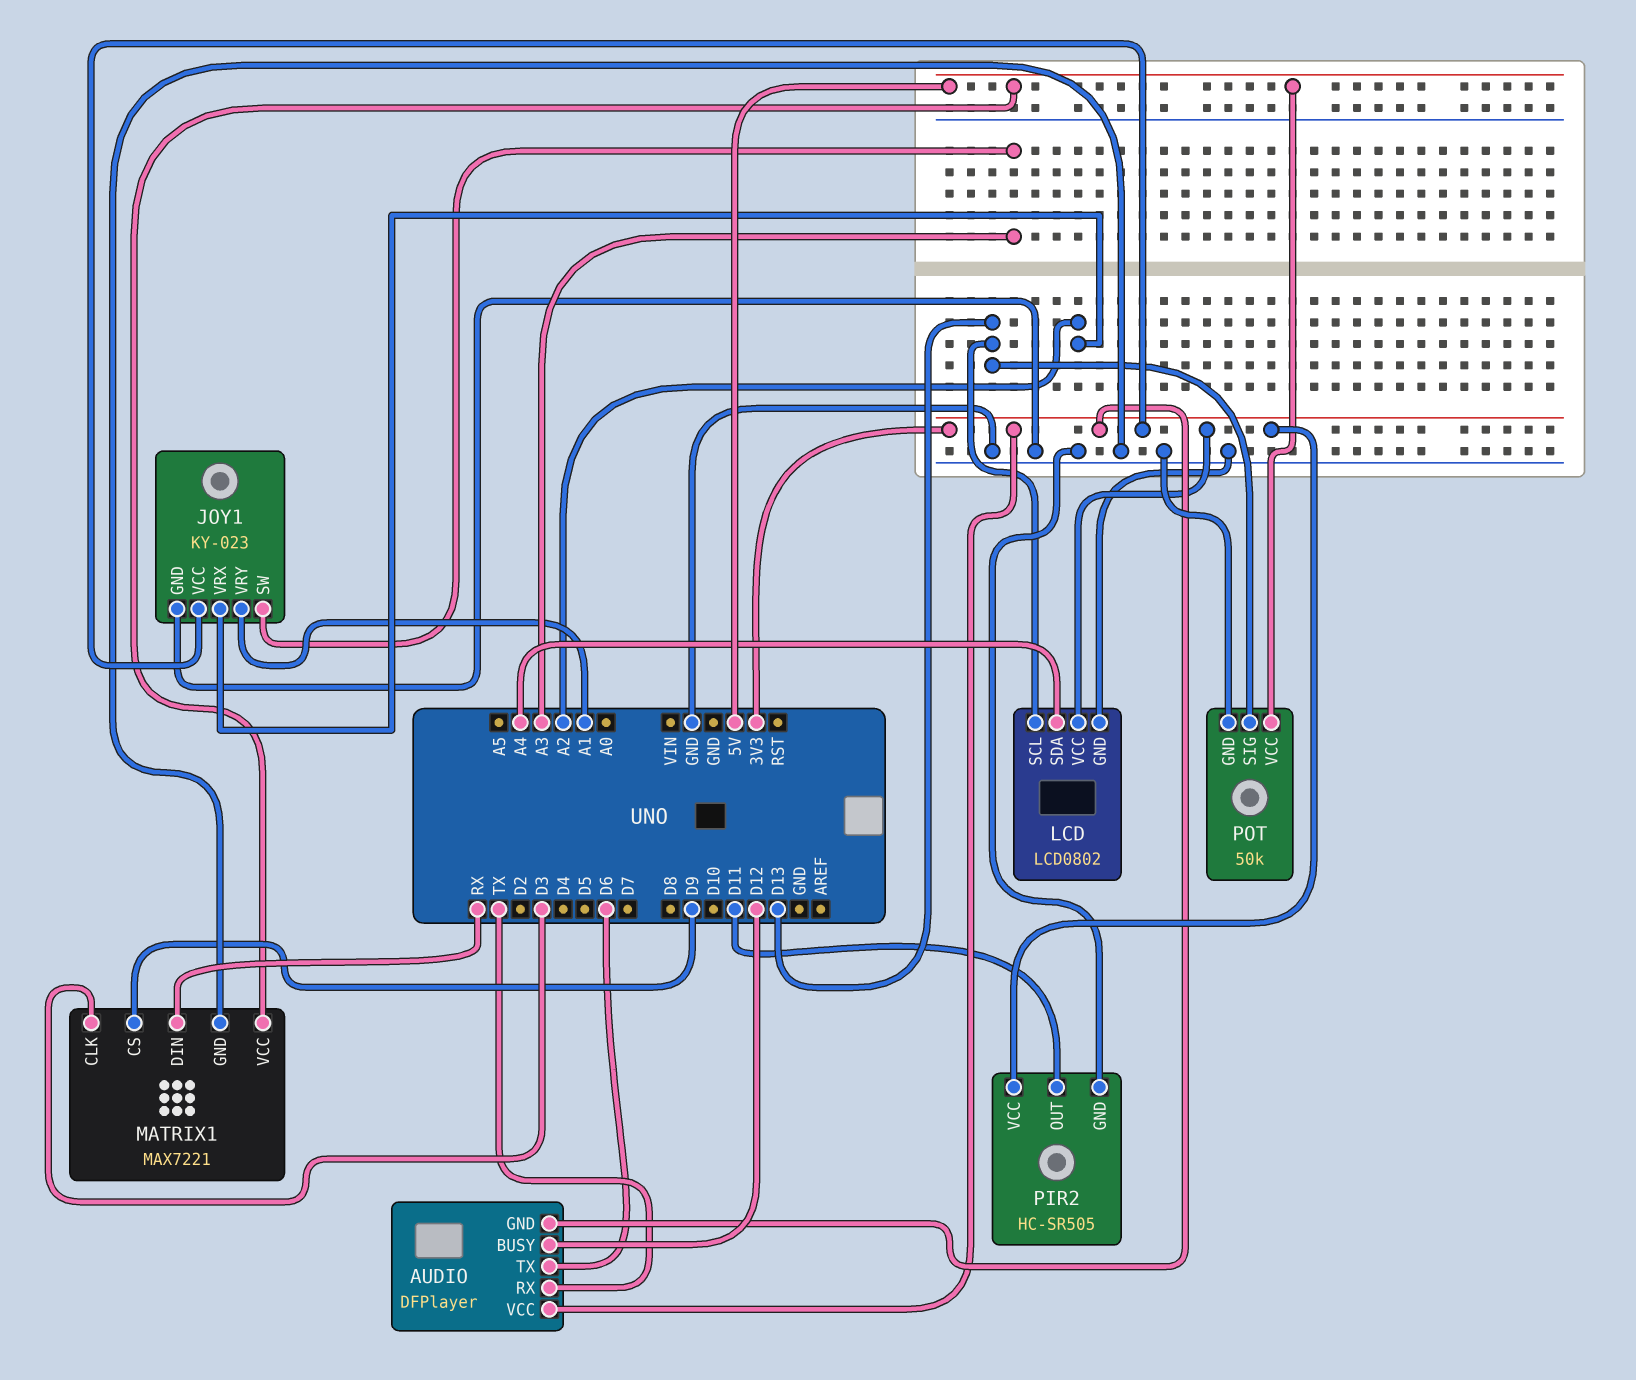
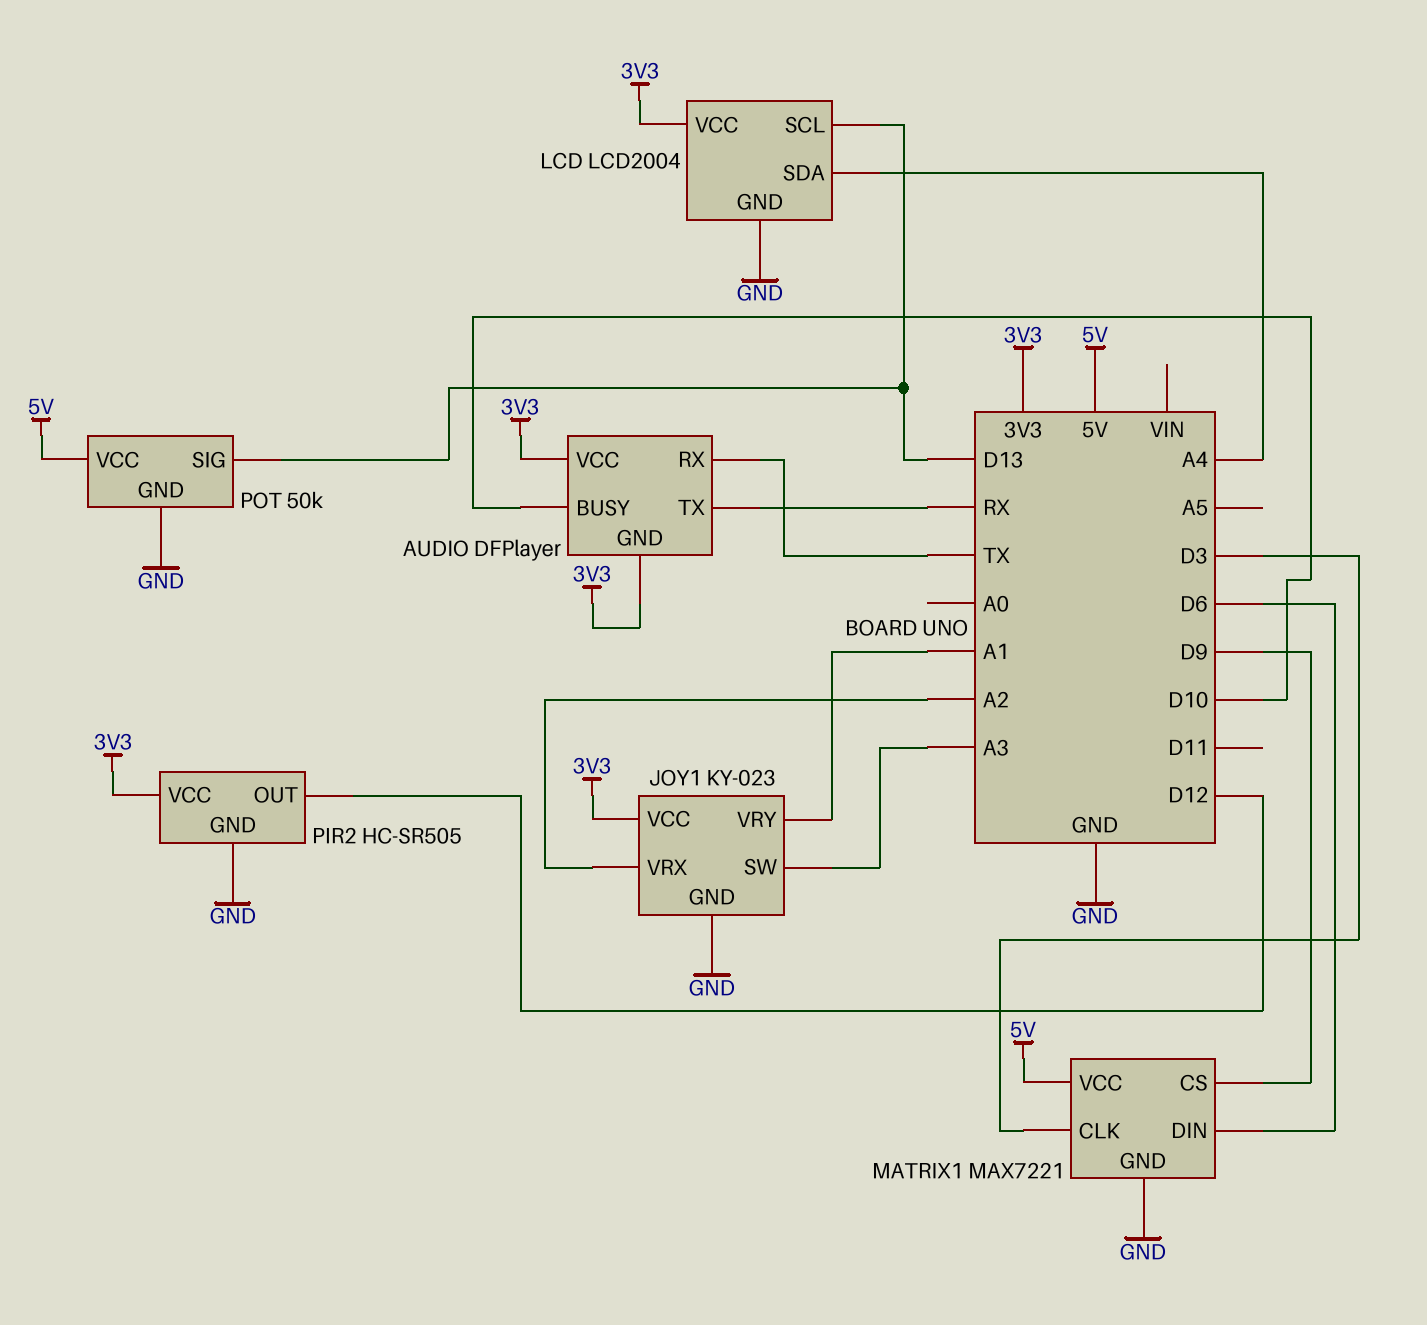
AUDIO pin BUSY: D12 -> D10
AUDIO pin TX: D6 -> RX
LCD: LCD0802 -> LCD2004
MATRIX1 pin DIN: RX -> D6
PIR2 pin OUT: D11 -> D12

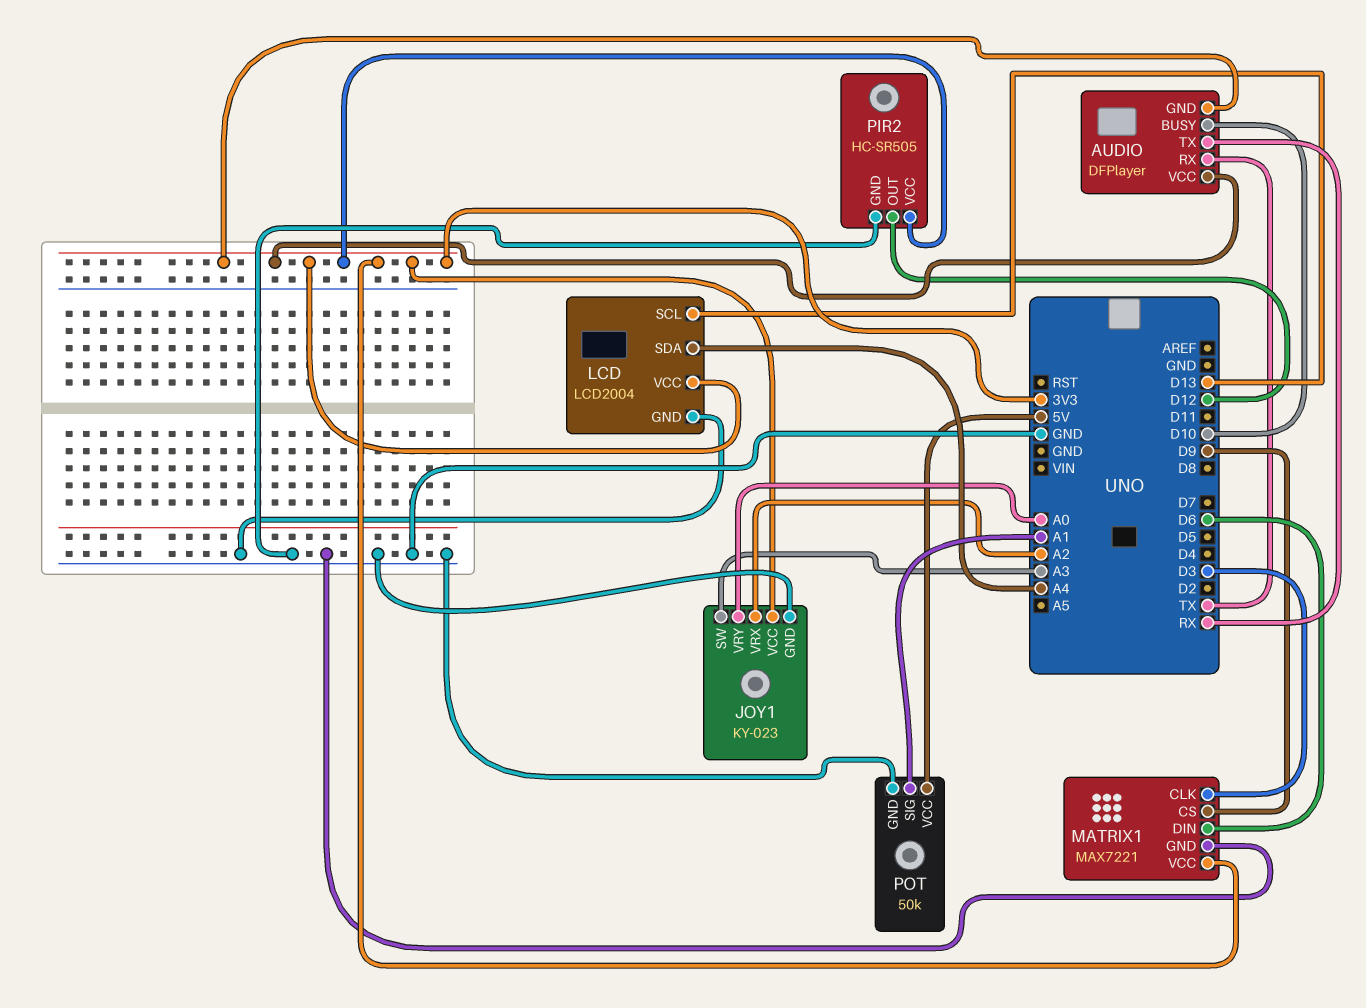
JOY1 pin VRY: A1 -> A0
MATRIX1 pin VCC: 5V -> 3V3
POT pin SIG: D13 -> A1

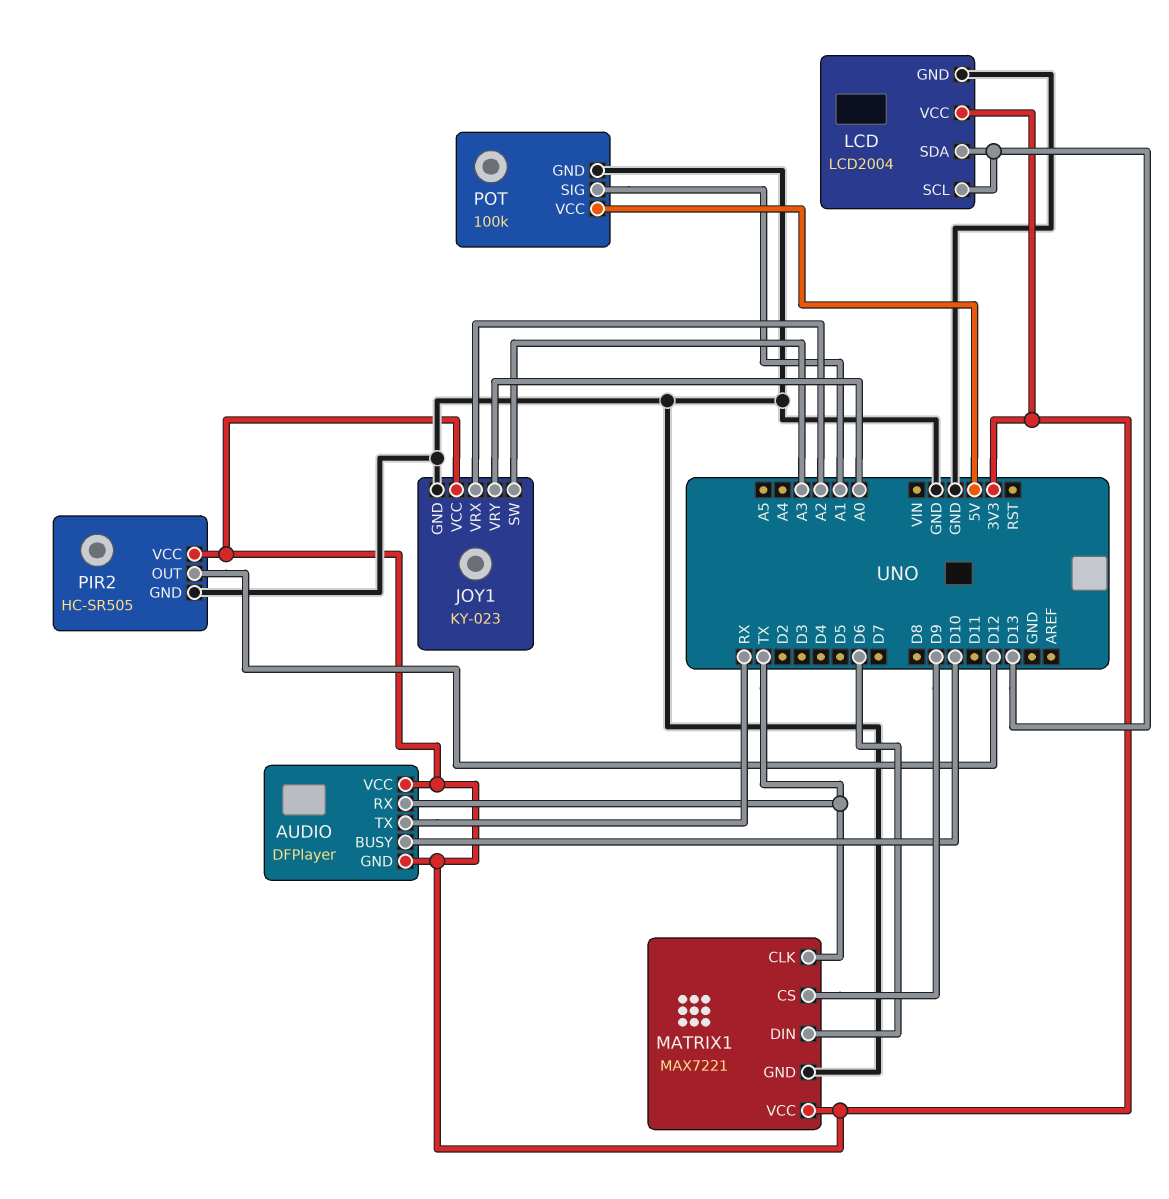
LCD pin SDA: A4 -> D13
MATRIX1 pin CLK: D3 -> TX
POT: 50k -> 100k

